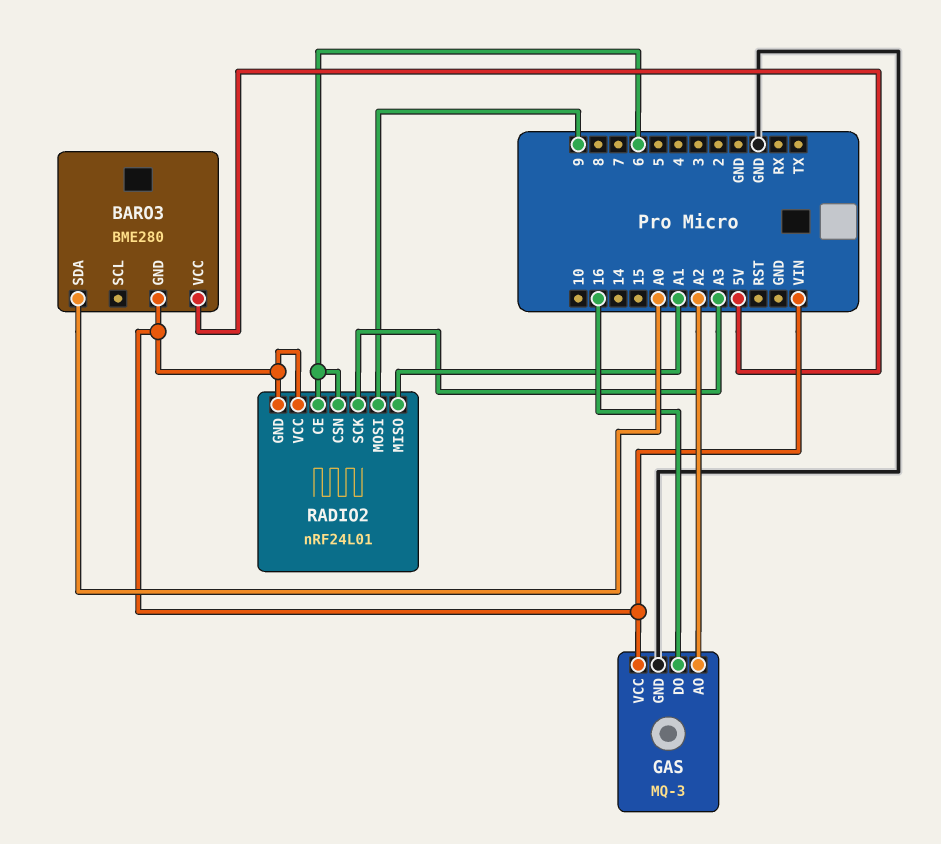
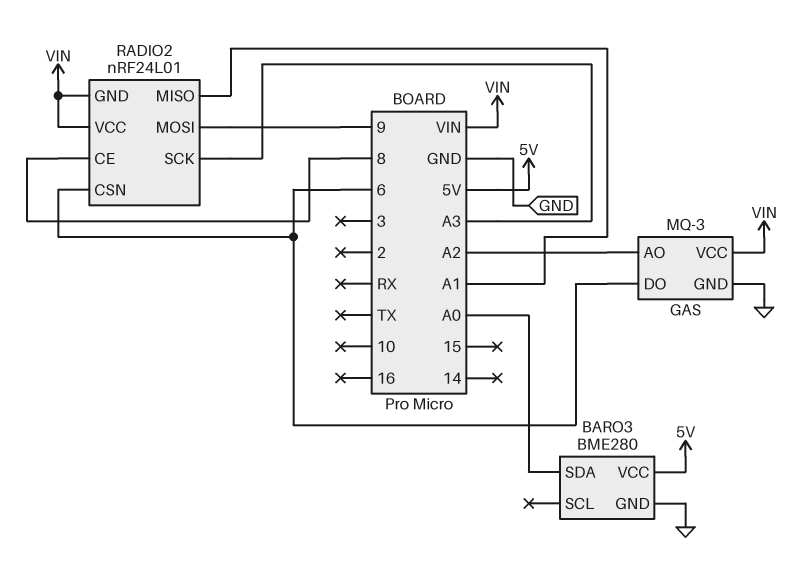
BARO3 pin GND: VIN -> GND
GAS pin DO: 16 -> 6
RADIO2 pin CE: 6 -> 8

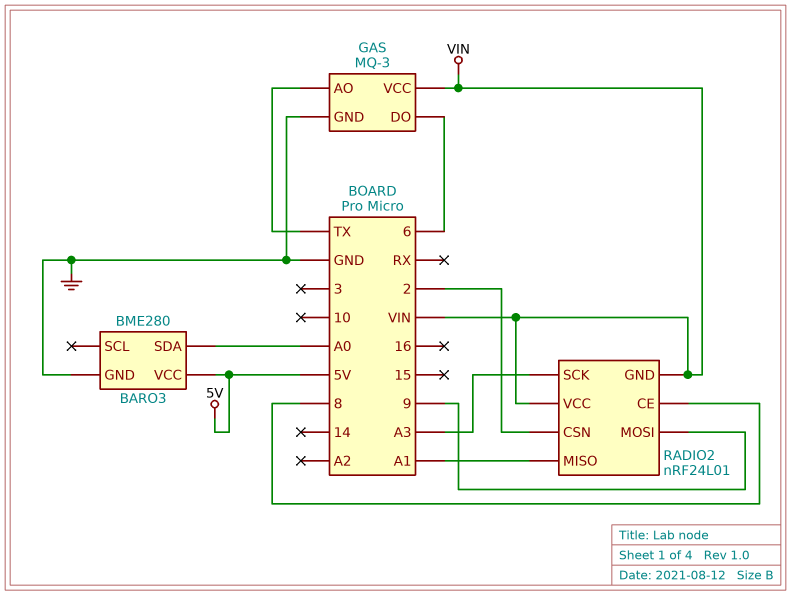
GAS pin AO: A2 -> TX
RADIO2 pin CSN: 6 -> 2

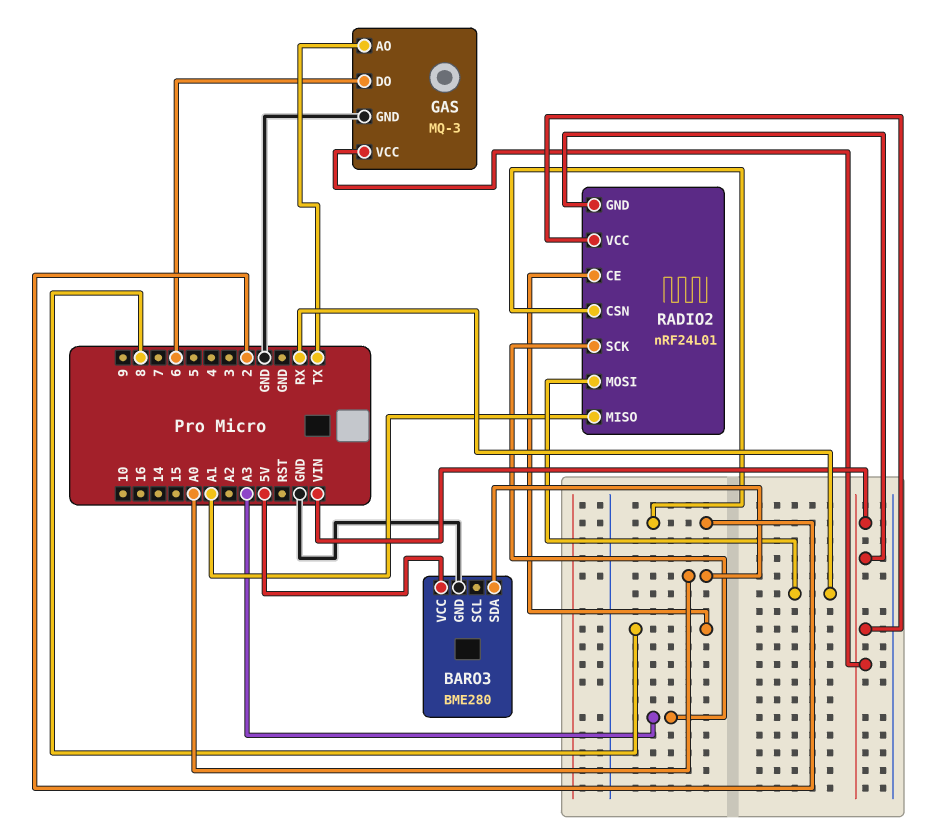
RADIO2 pin MOSI: 9 -> RX

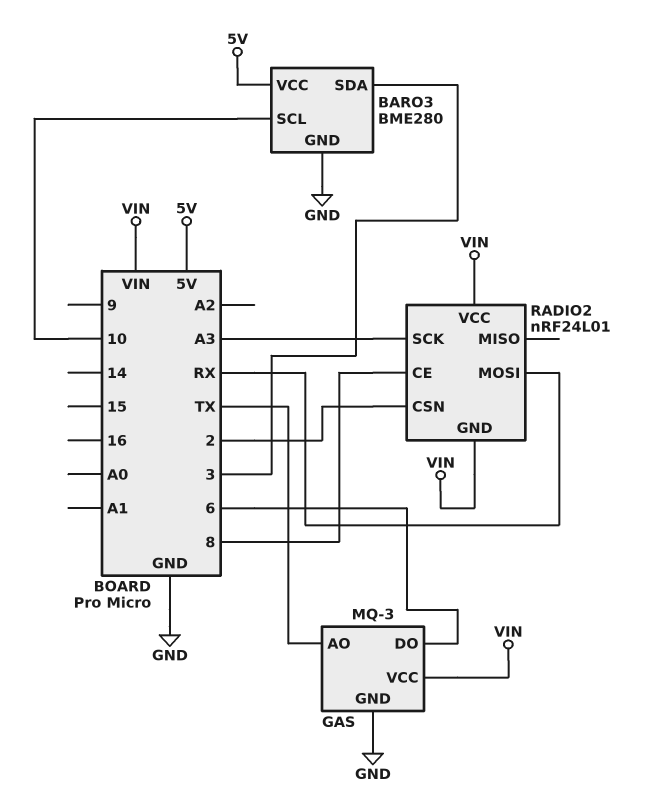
BARO3 pin SCL: none -> 10
BARO3 pin SDA: A0 -> 3
RADIO2 pin MISO: A1 -> none

